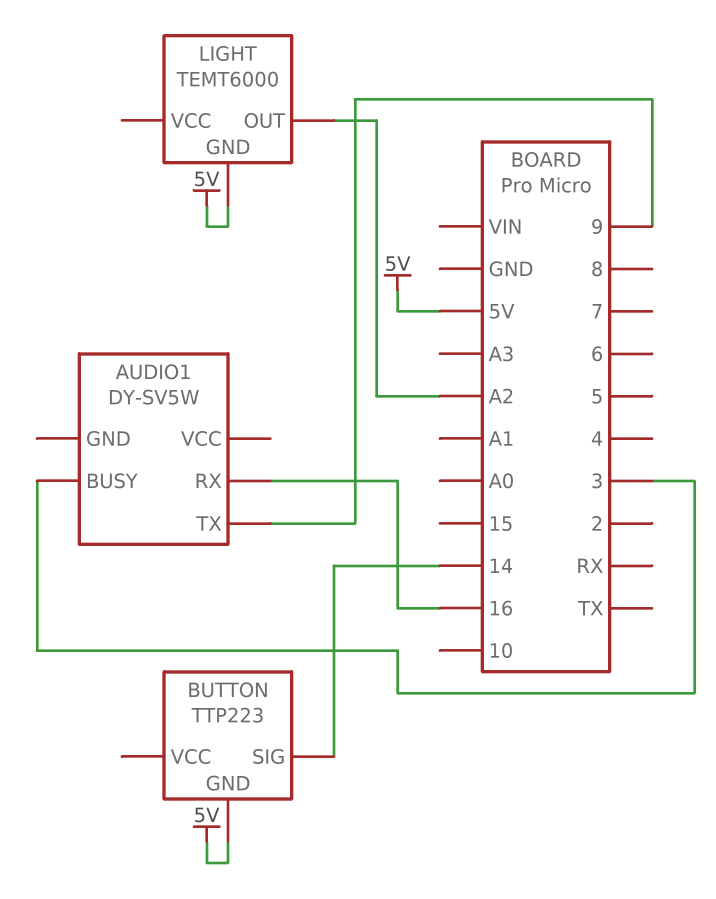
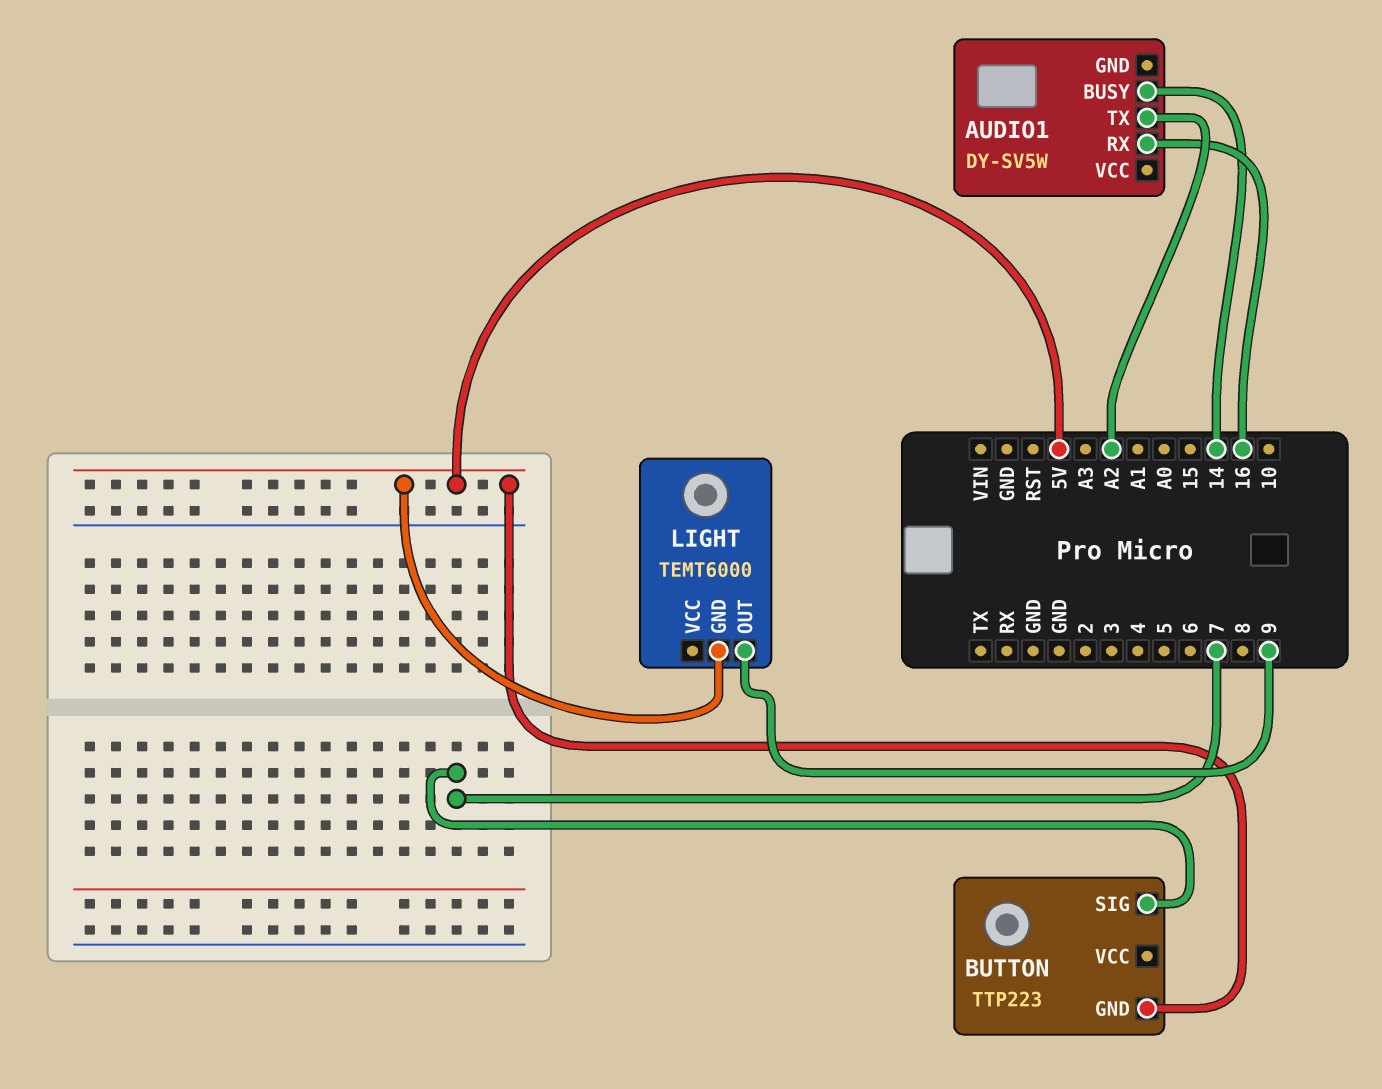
AUDIO1 pin BUSY: 3 -> 14
AUDIO1 pin TX: 9 -> A2
BUTTON pin SIG: 14 -> 7
LIGHT pin OUT: A2 -> 9

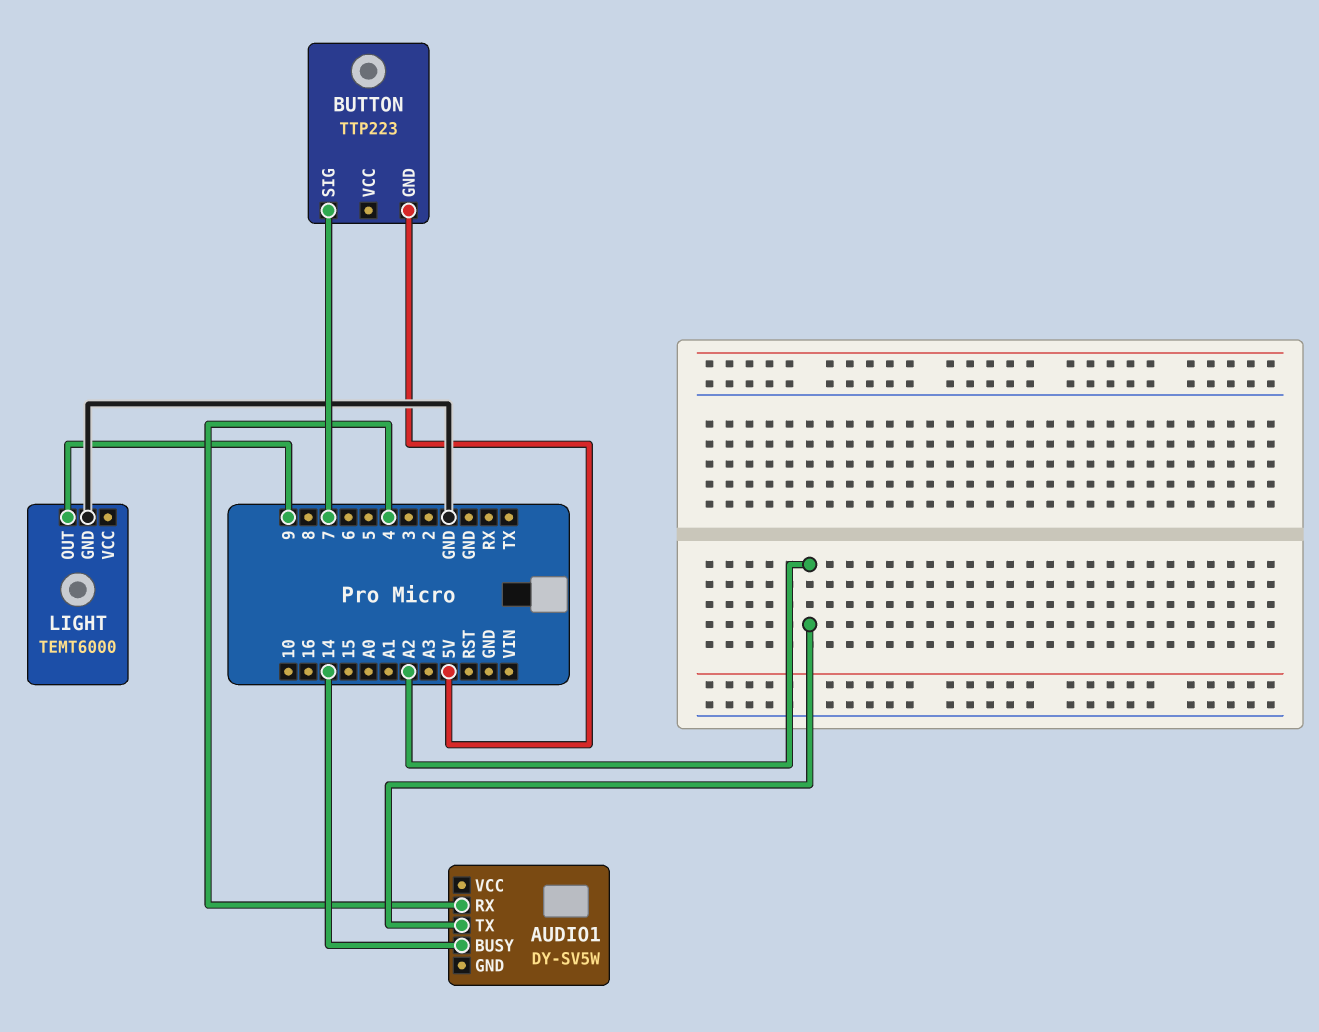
AUDIO1 pin RX: 16 -> 4
LIGHT pin GND: 5V -> GND

